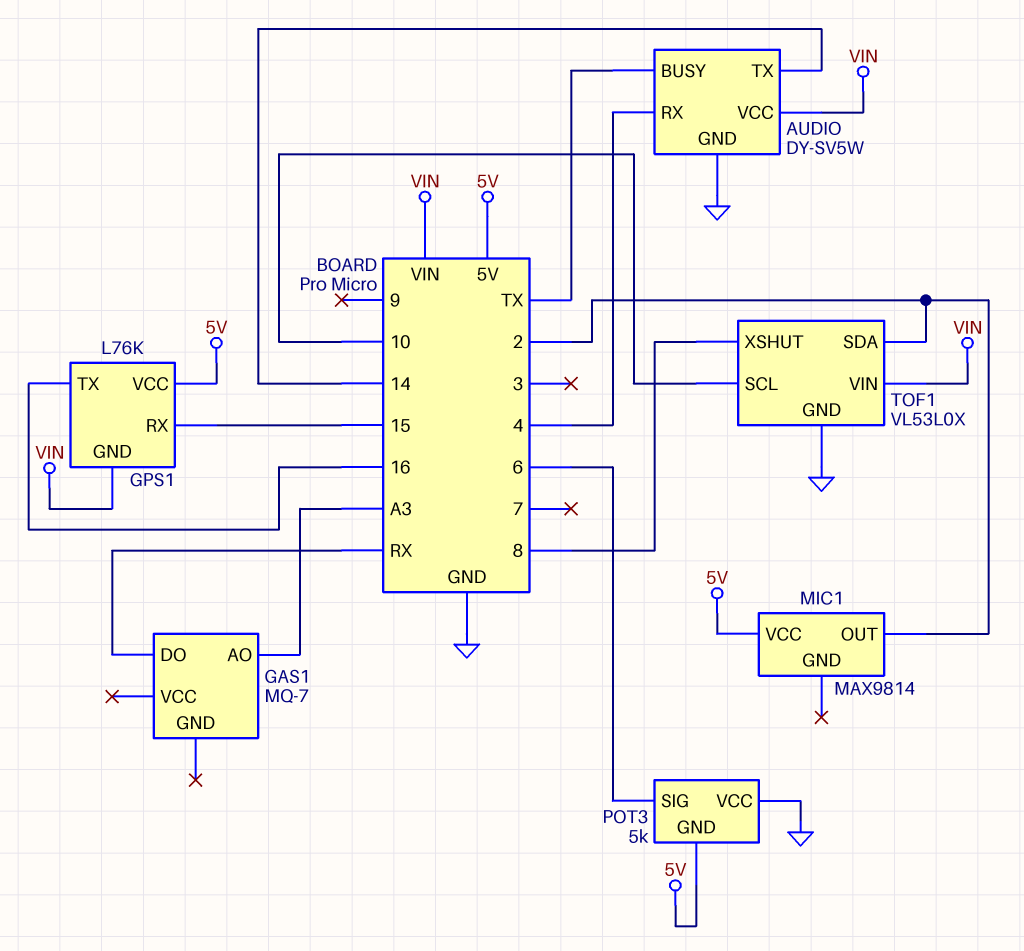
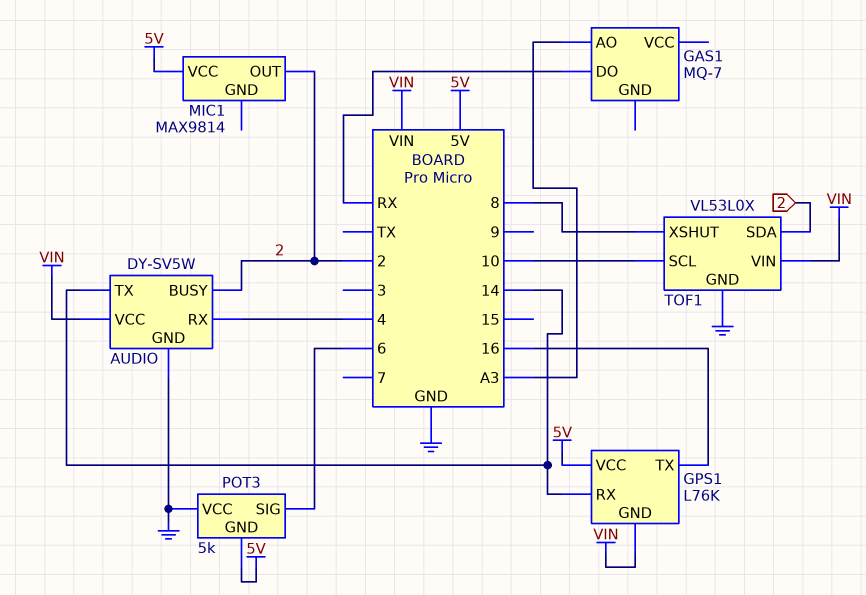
AUDIO pin BUSY: TX -> 2
GPS1 pin RX: 15 -> 14

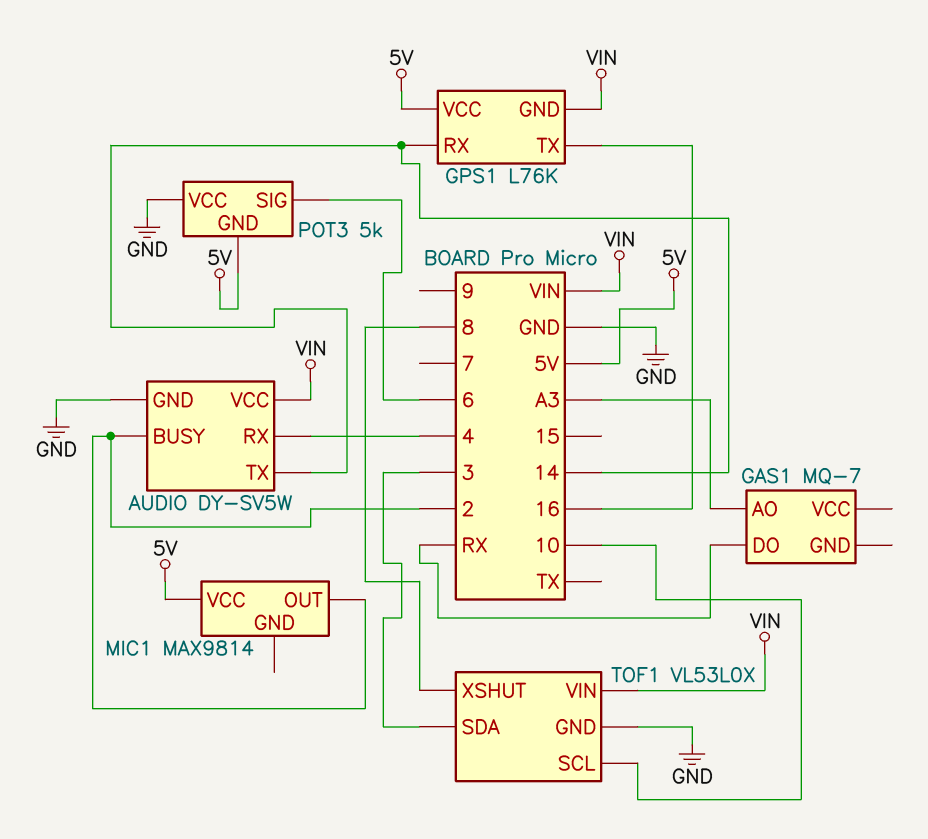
TOF1 pin SDA: 2 -> 3

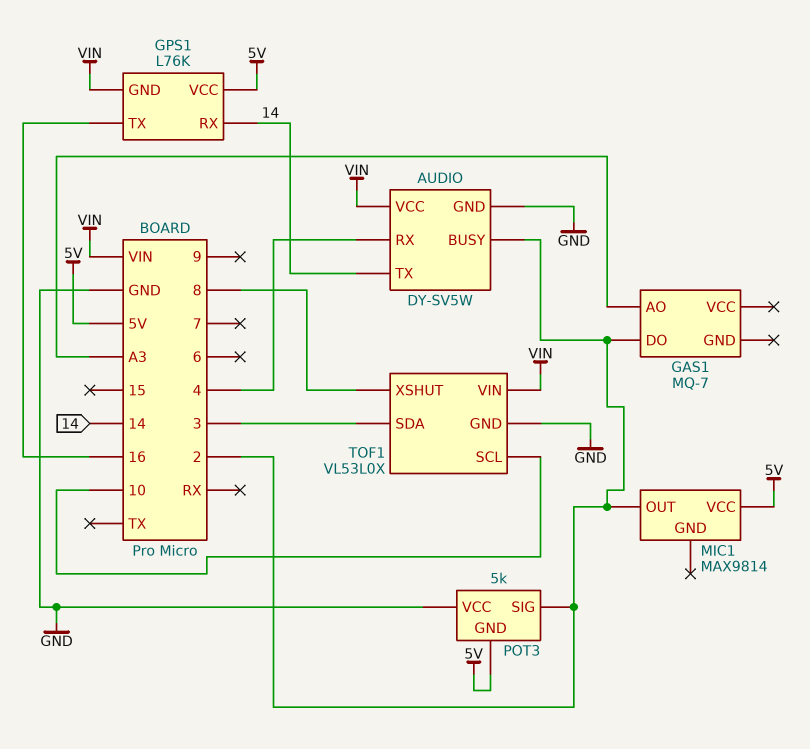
GAS1 pin DO: RX -> 2
POT3 pin SIG: 6 -> 2

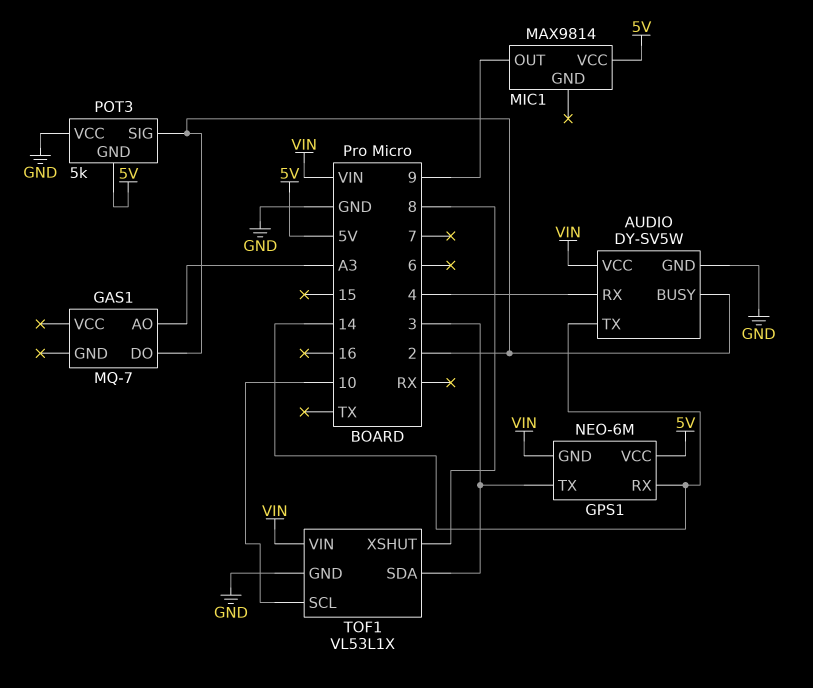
GPS1: L76K -> NEO-6M
GPS1 pin TX: 16 -> 3
MIC1 pin OUT: 2 -> 9
TOF1: VL53L0X -> VL53L1X

